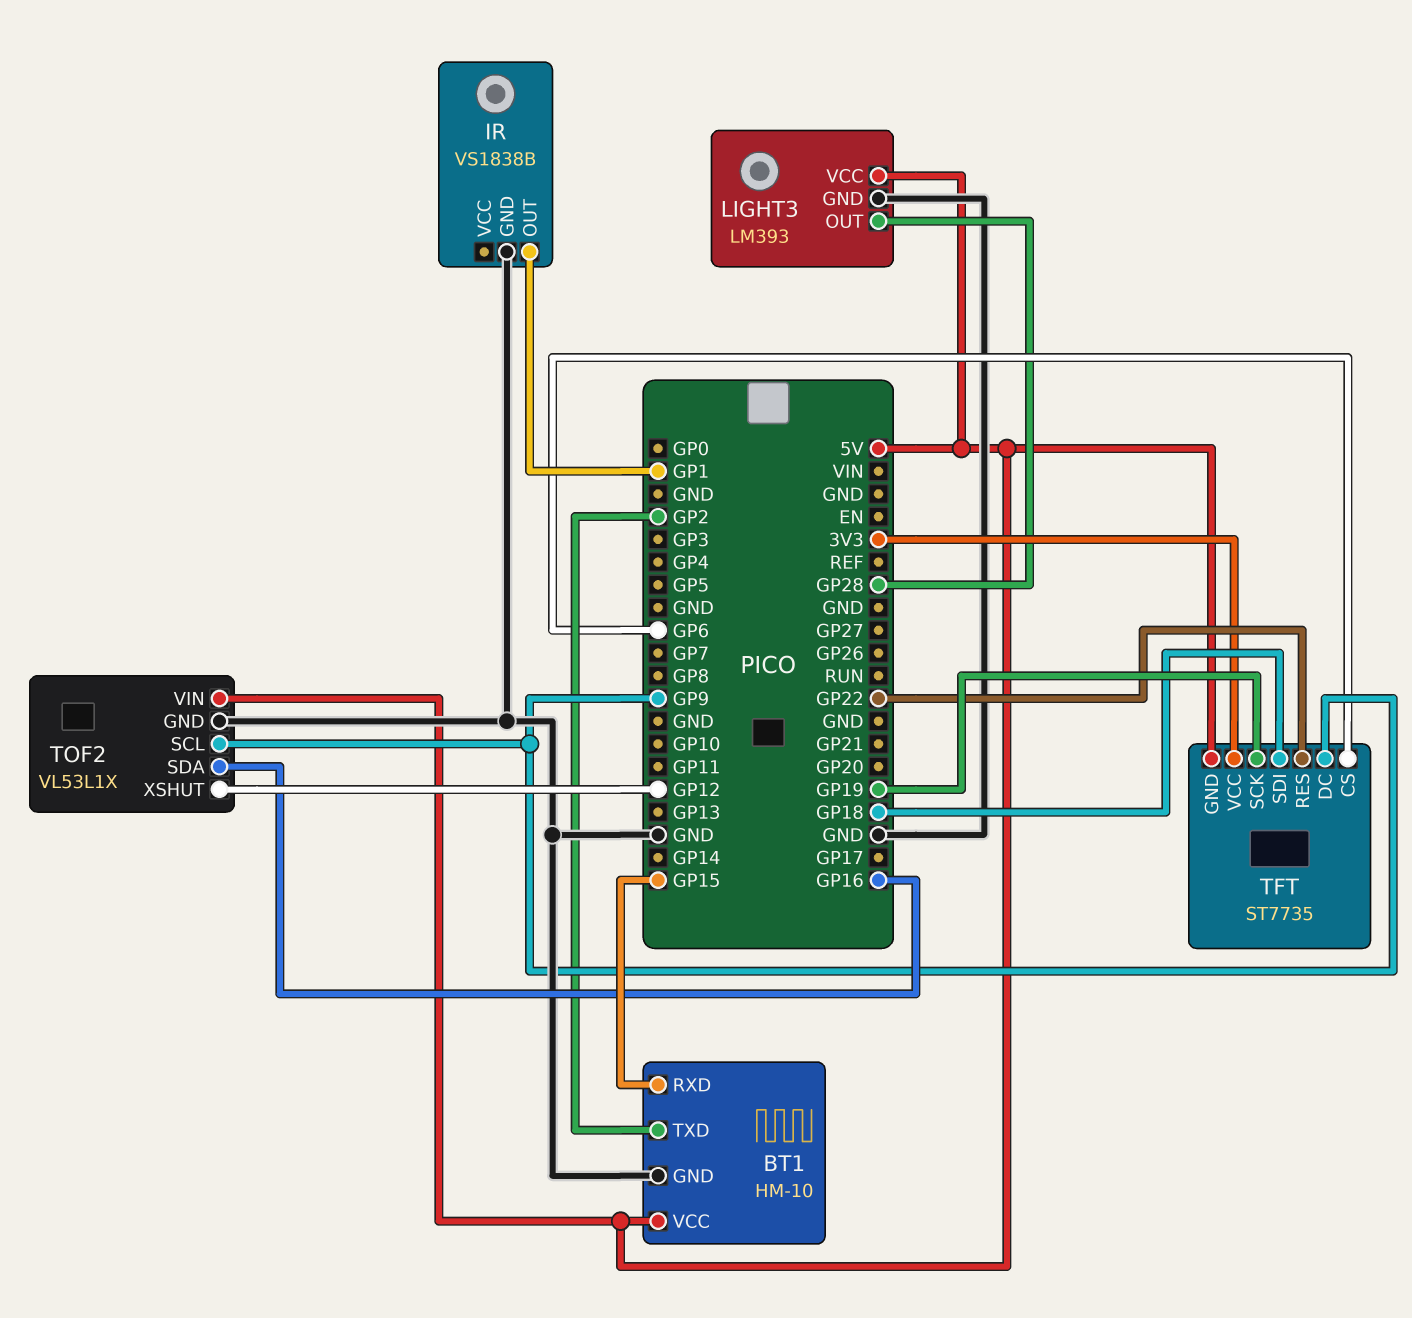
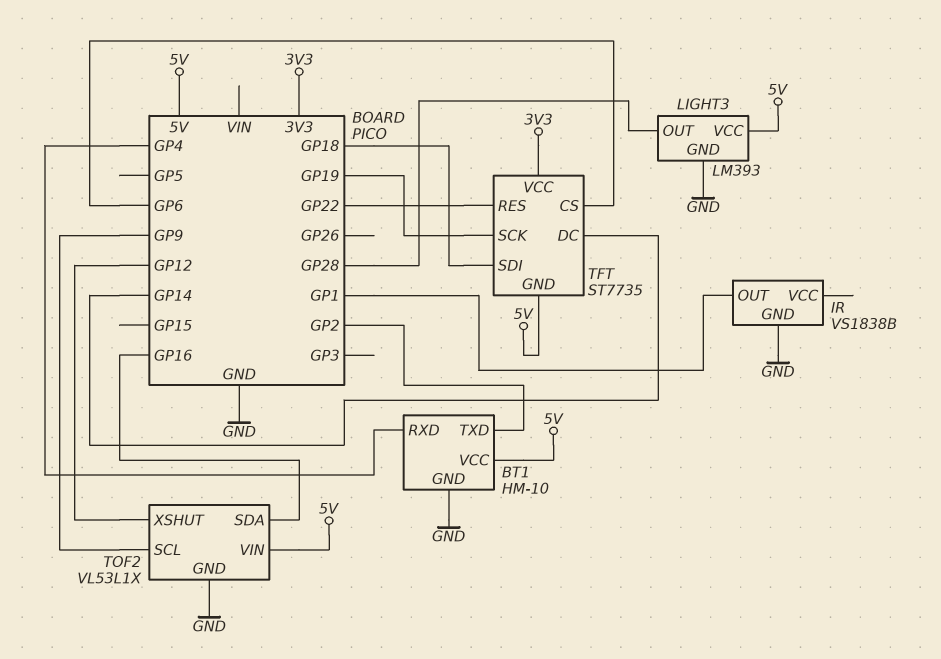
BT1 pin RXD: GP15 -> GP4
TFT pin DC: GP9 -> GP14

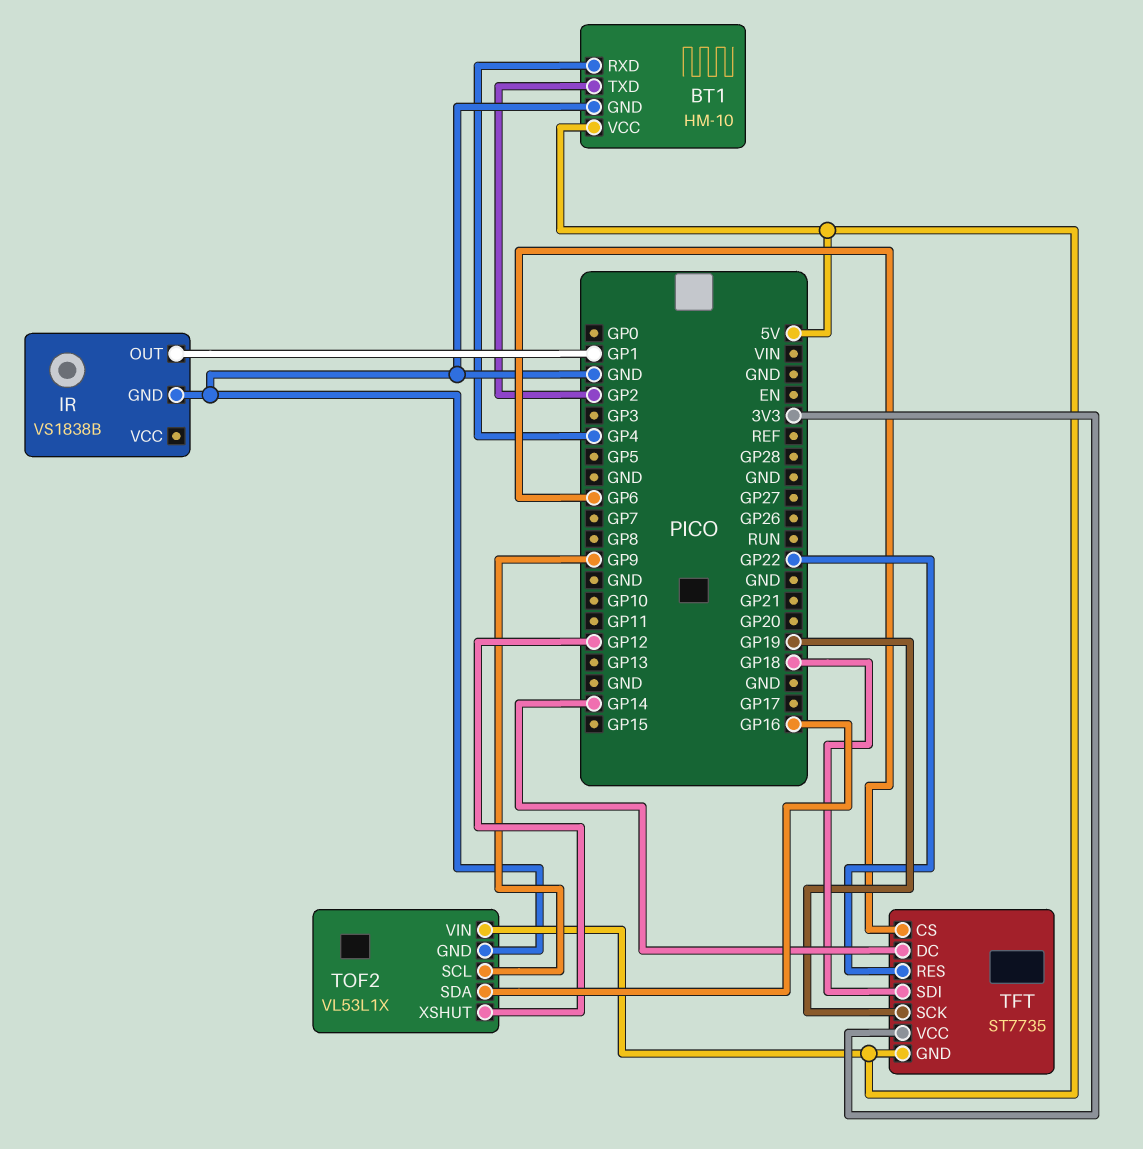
LIGHT3: LM393 -> none
LIGHT3 pin GND: GND -> none
LIGHT3 pin OUT: GP28 -> none
LIGHT3 pin VCC: 5V -> none

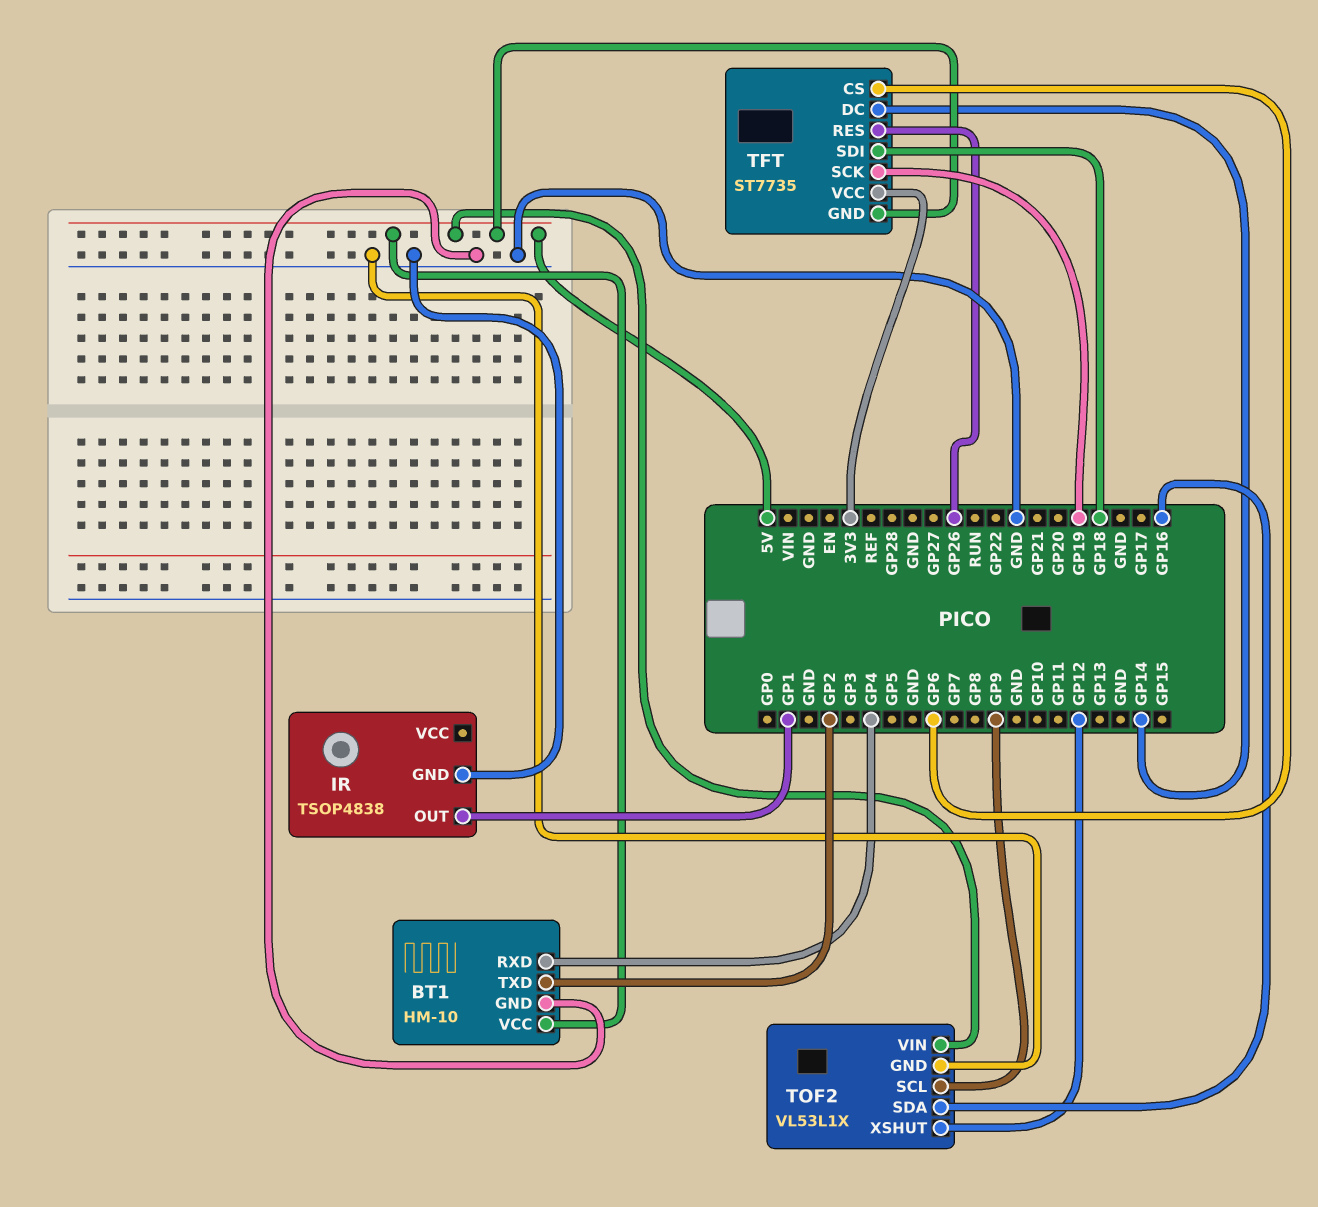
IR: VS1838B -> TSOP4838
TFT pin RES: GP22 -> GP26

